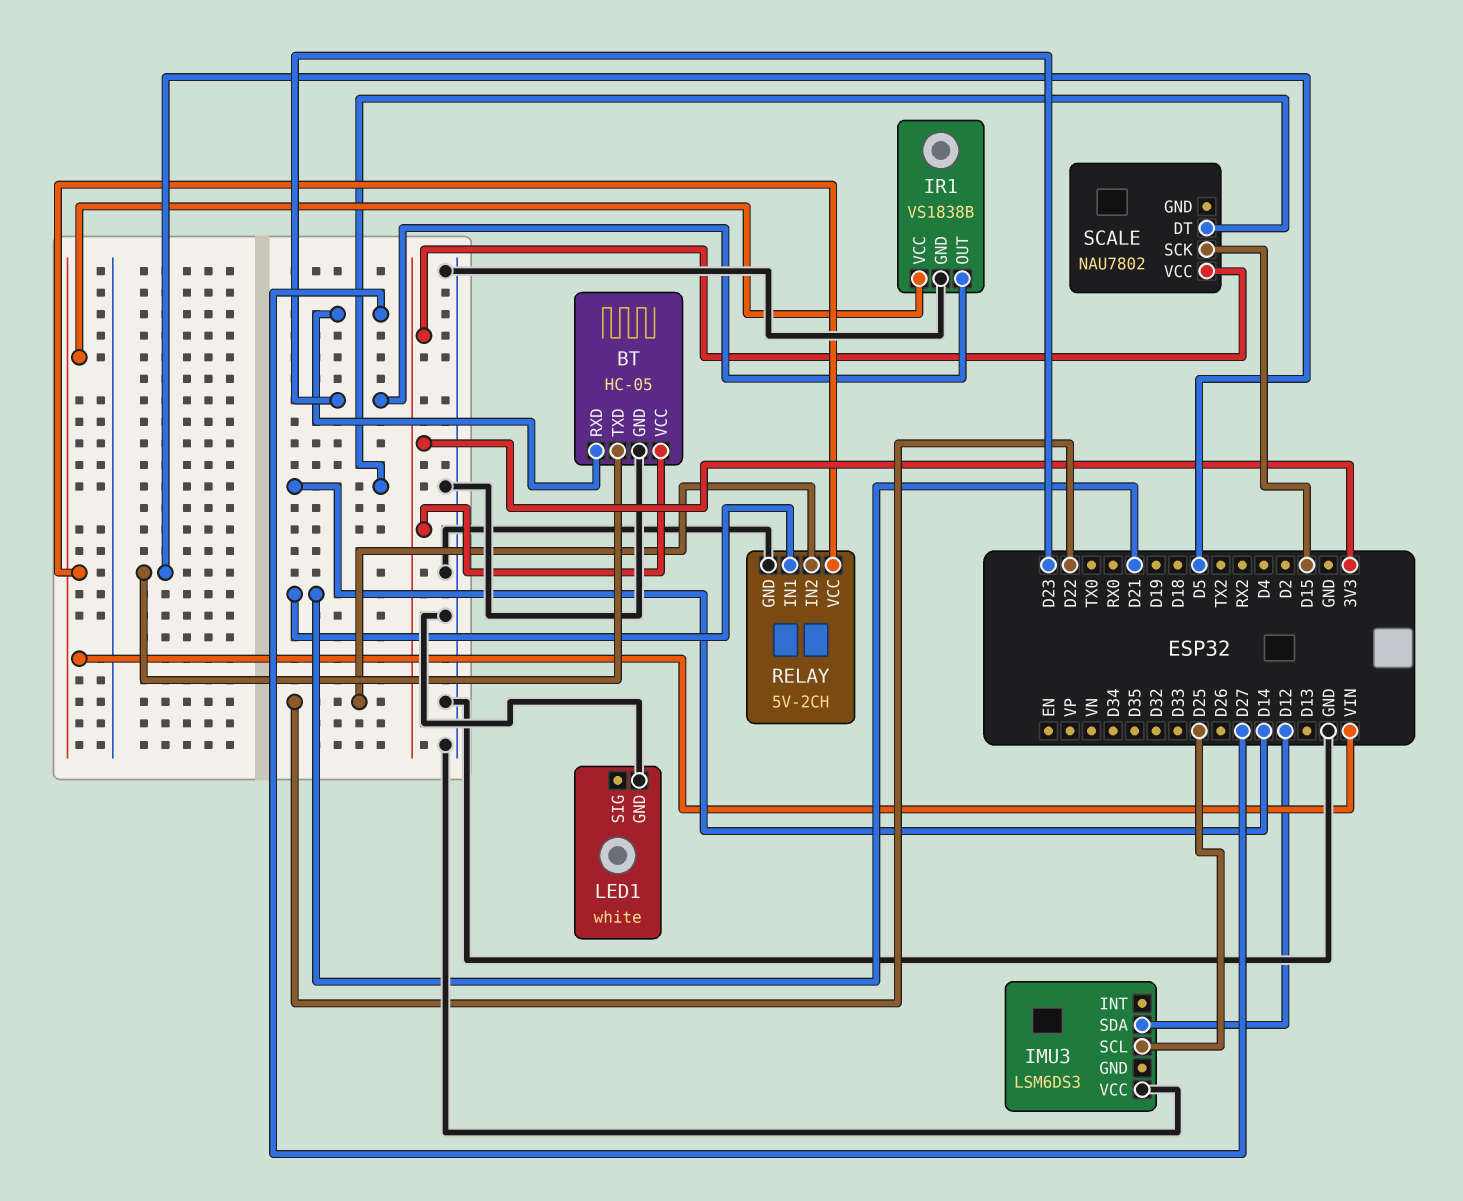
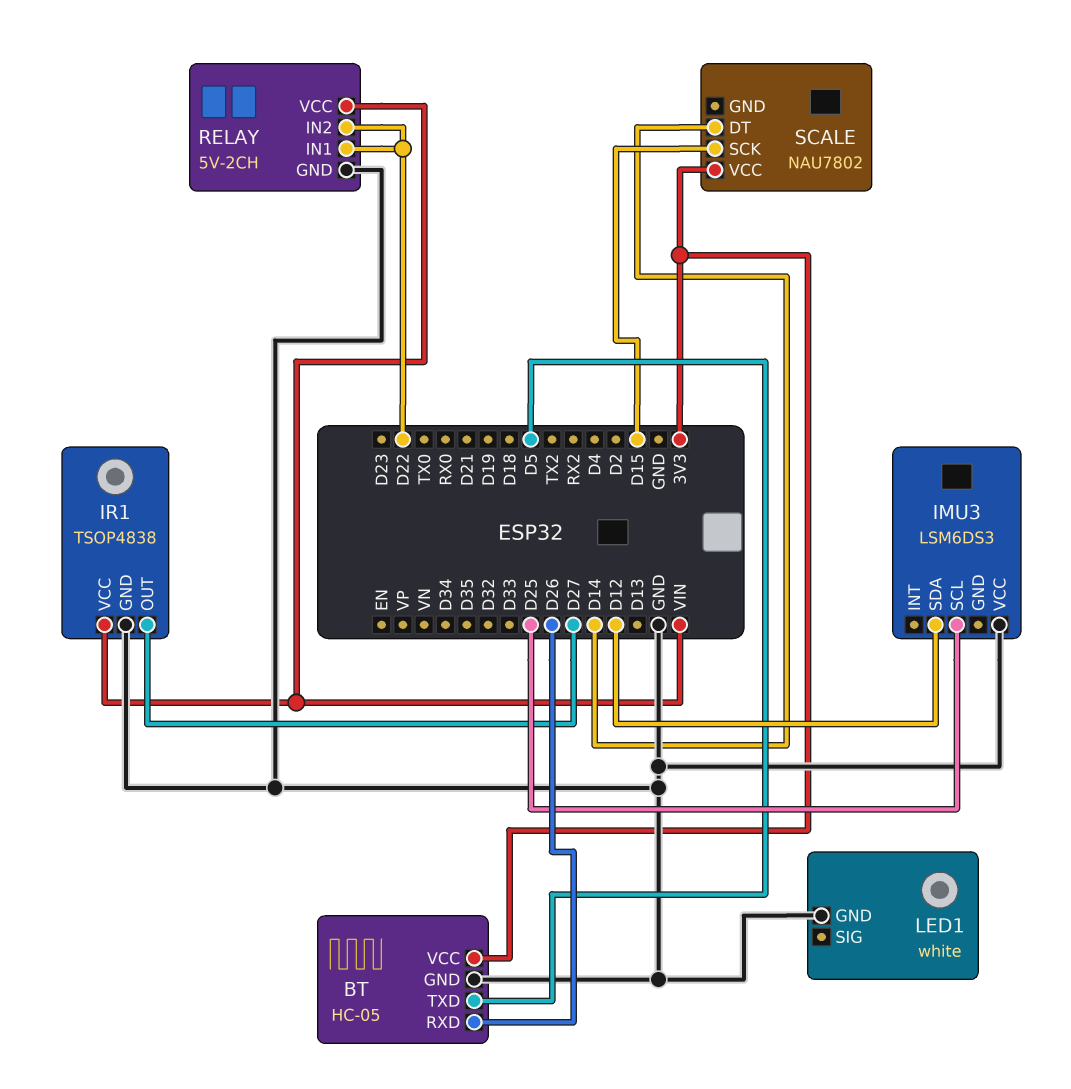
BT pin RXD: D27 -> D26
IR1: VS1838B -> TSOP4838
IR1 pin OUT: D23 -> D27
RELAY pin IN1: D21 -> D22

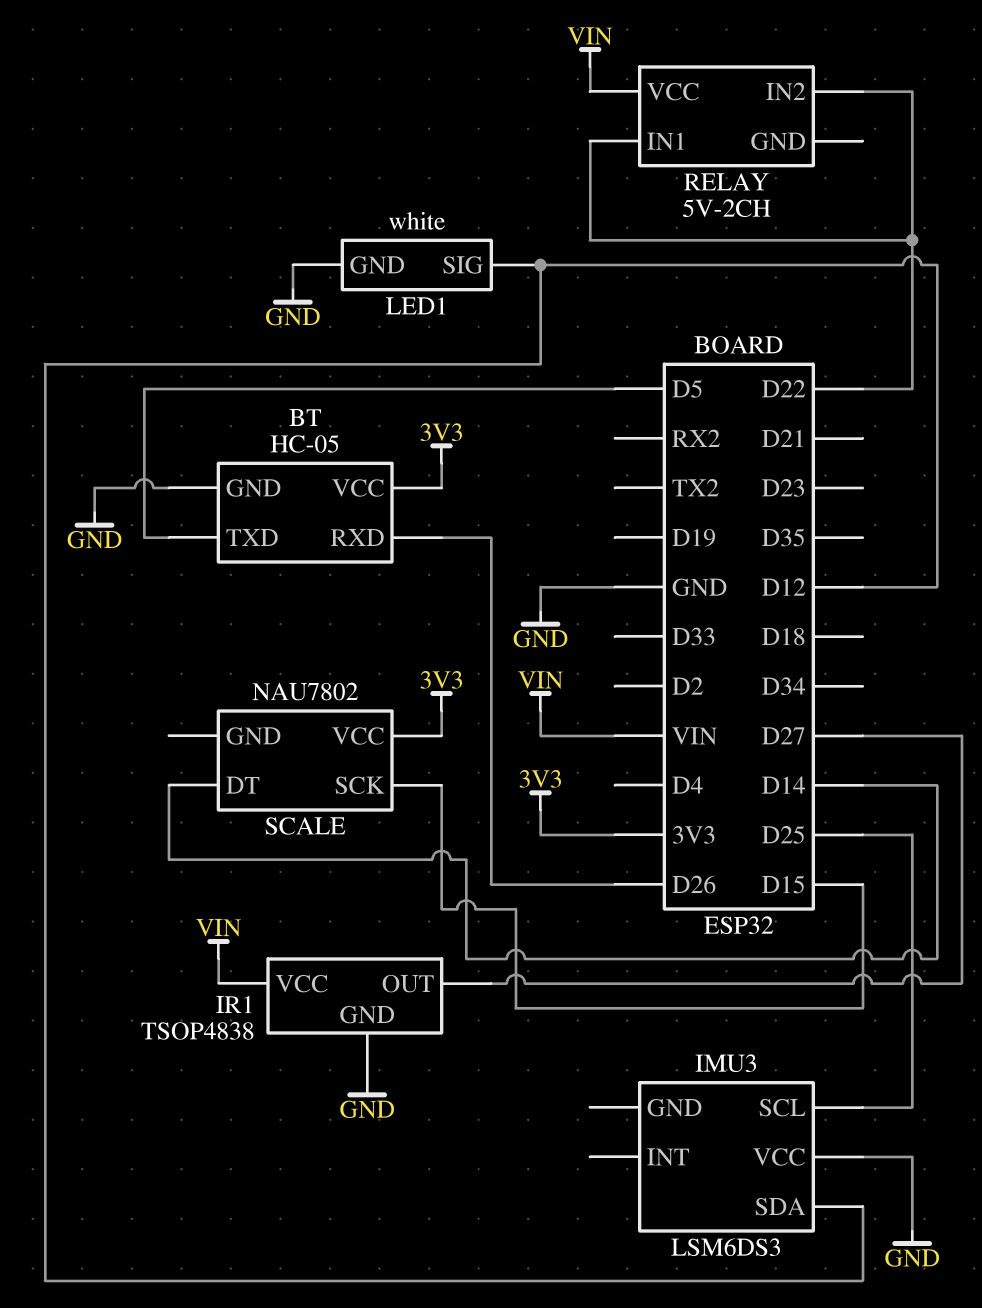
LED1 pin SIG: none -> D12
RELAY pin GND: GND -> none

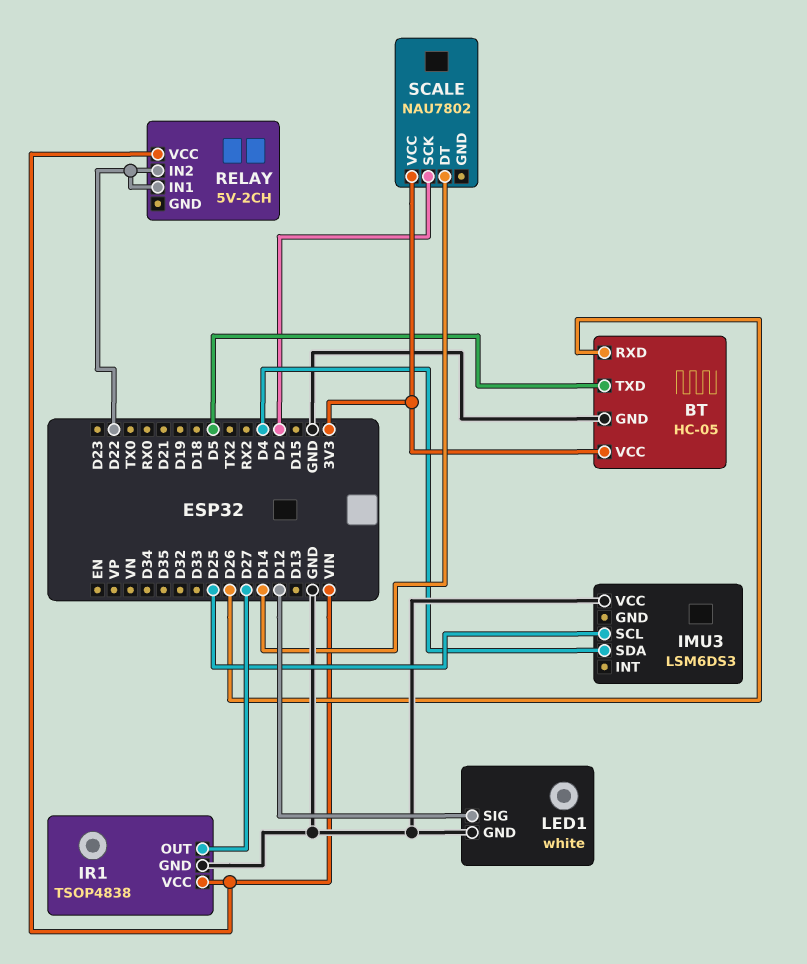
IMU3 pin SDA: D12 -> D4
SCALE pin SCK: D15 -> D2

